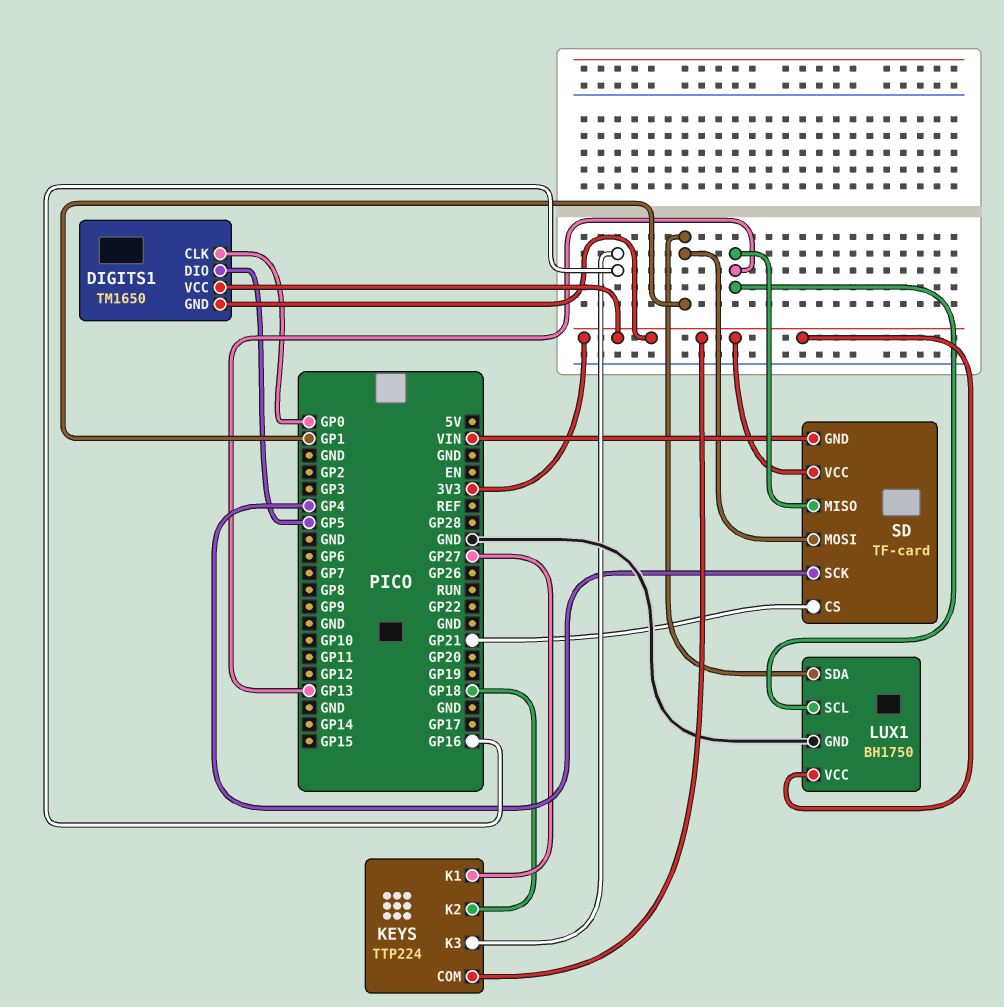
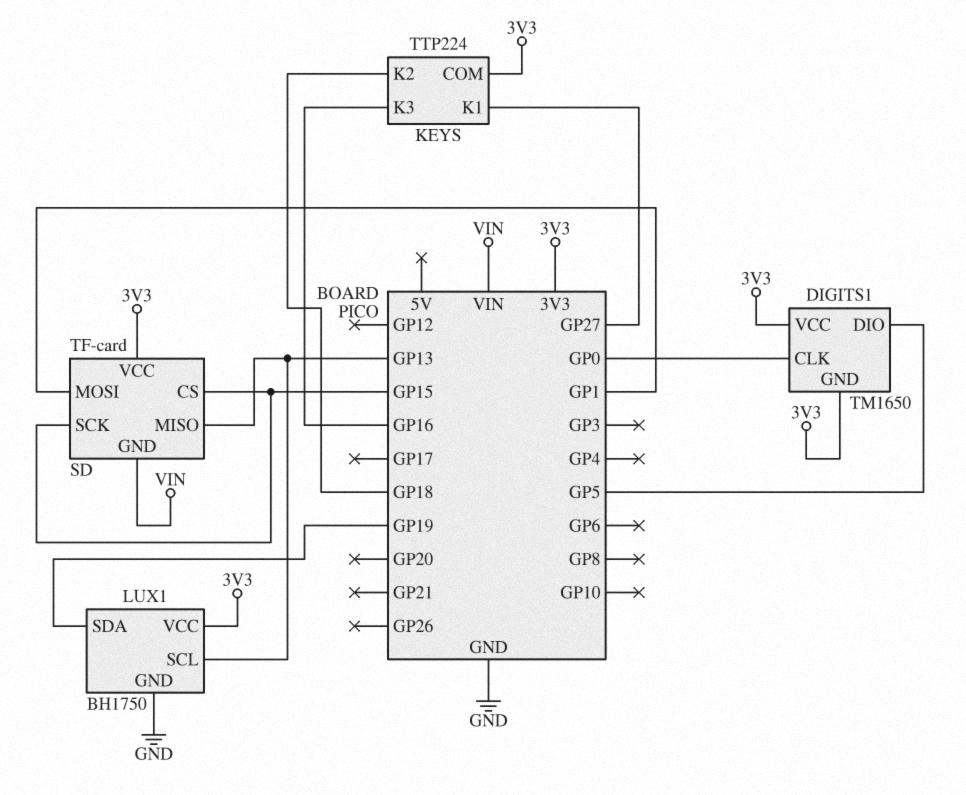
LUX1 pin SDA: GP1 -> GP19
SD pin CS: GP21 -> GP15
SD pin SCK: GP4 -> GP15

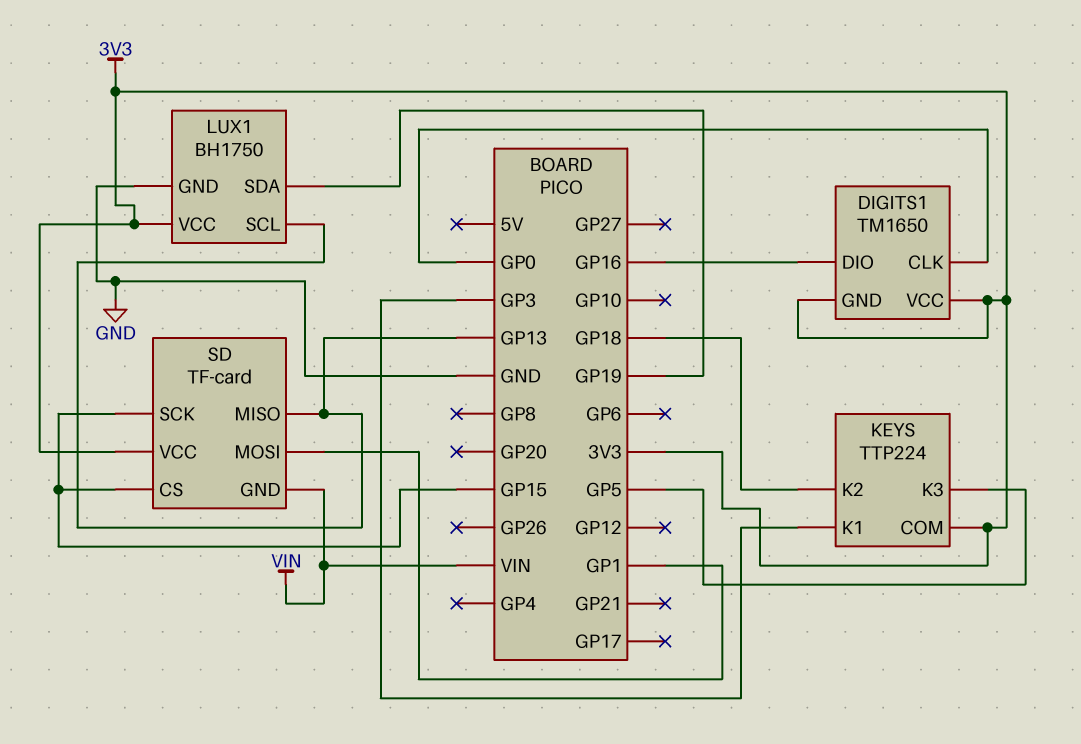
DIGITS1 pin DIO: GP5 -> GP16
KEYS pin K1: GP27 -> GP3
KEYS pin K3: GP16 -> GP5

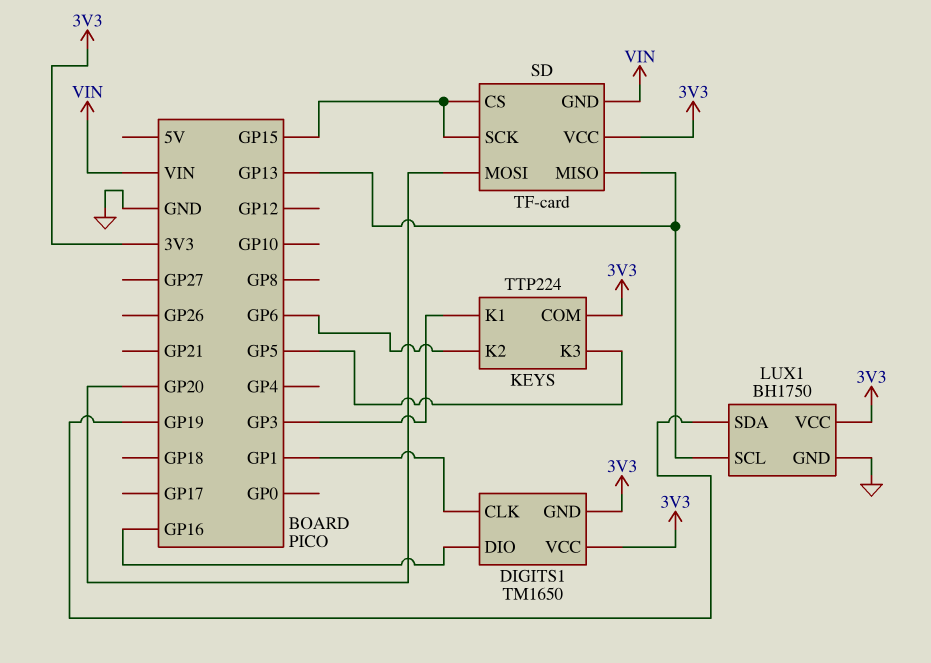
DIGITS1 pin CLK: GP0 -> GP1
KEYS pin K2: GP18 -> GP6
SD pin MOSI: GP1 -> GP20

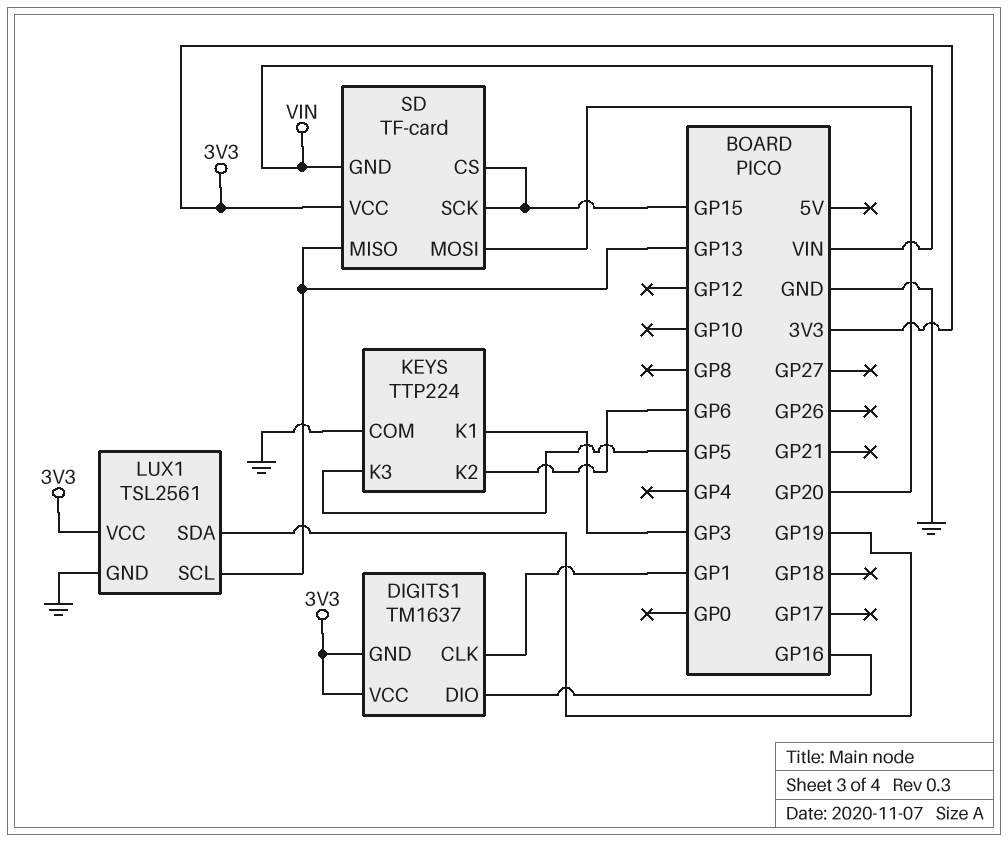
DIGITS1: TM1650 -> TM1637
KEYS pin COM: 3V3 -> GND
LUX1: BH1750 -> TSL2561

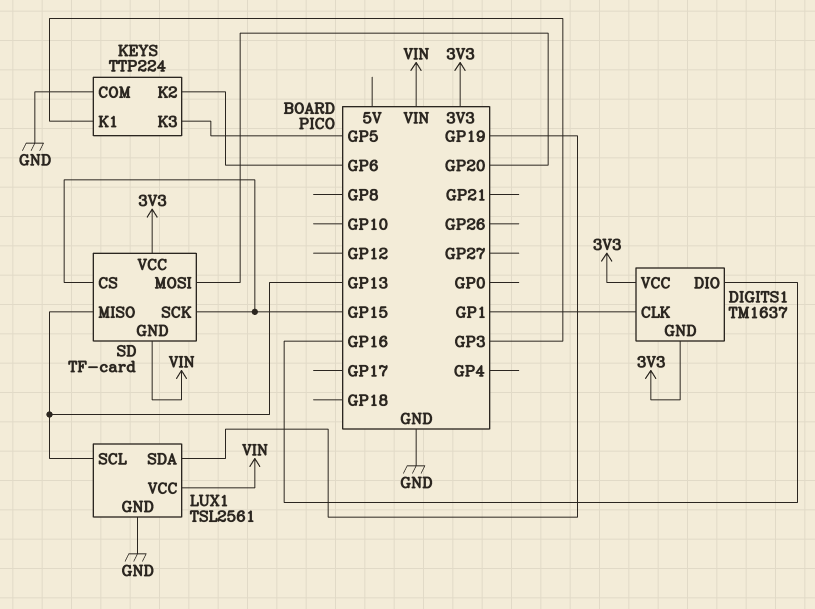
LUX1 pin VCC: 3V3 -> VIN

